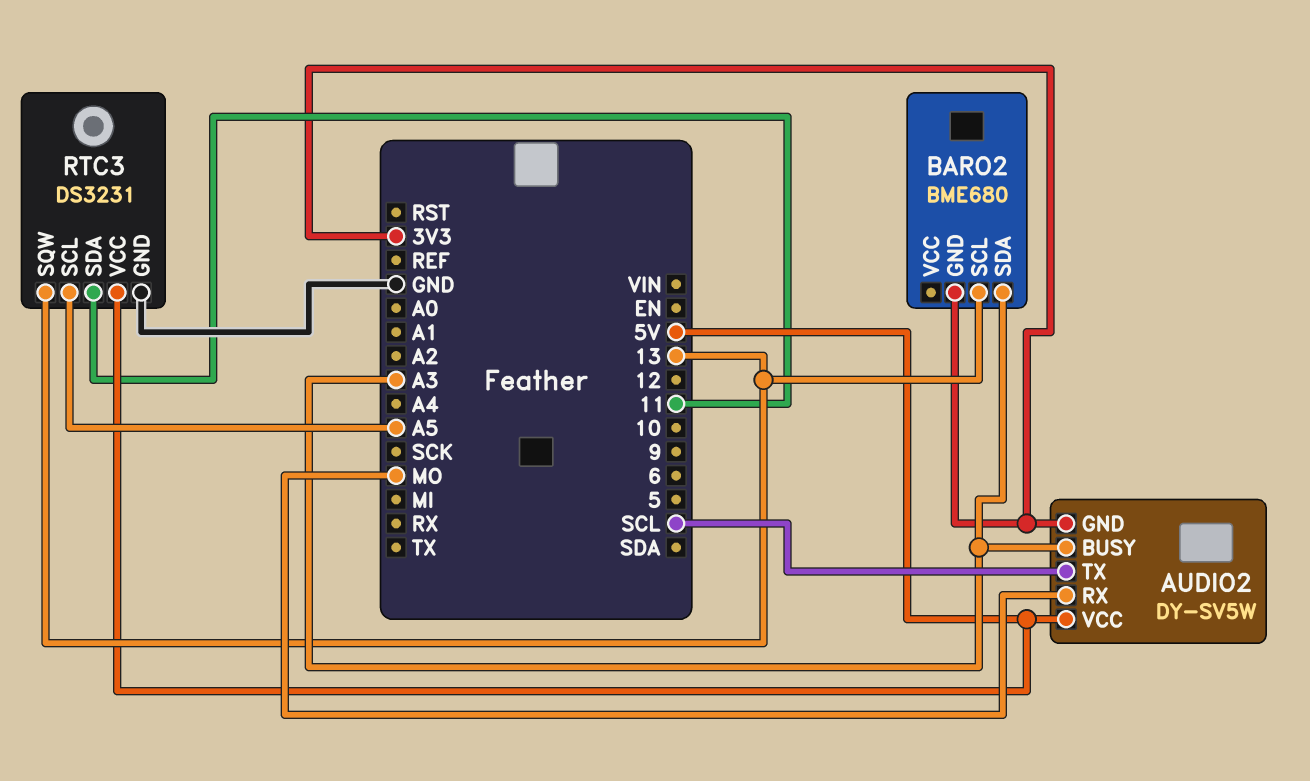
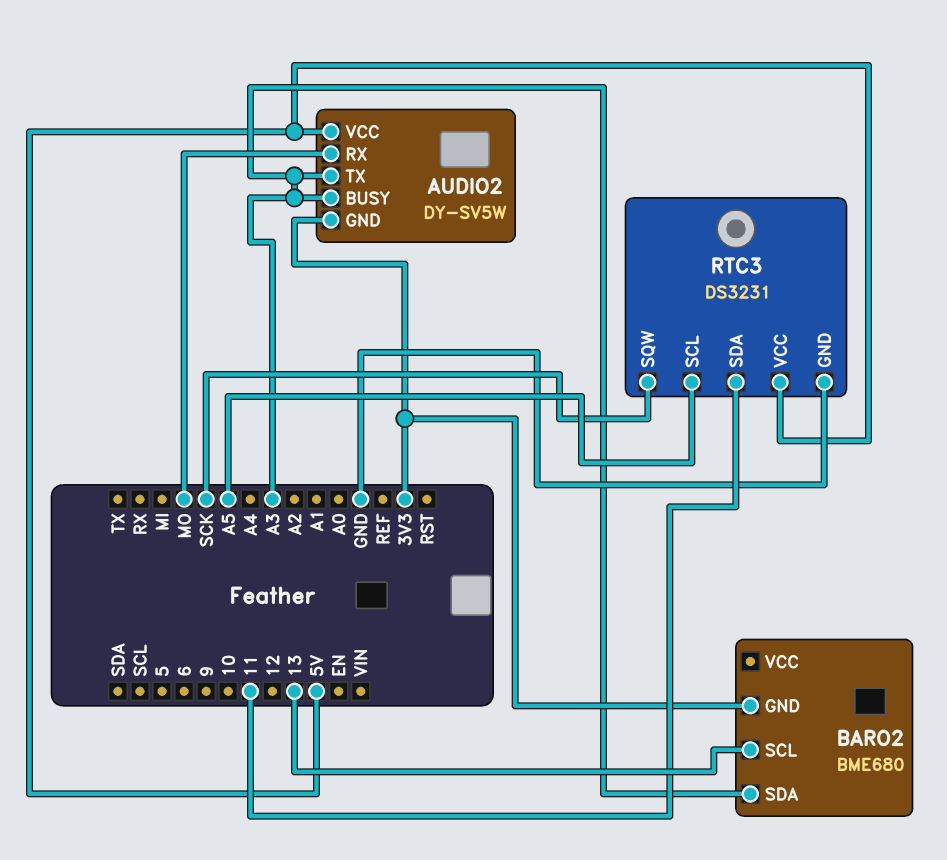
AUDIO2 pin TX: SCL -> A3
RTC3 pin SQW: 13 -> SCK

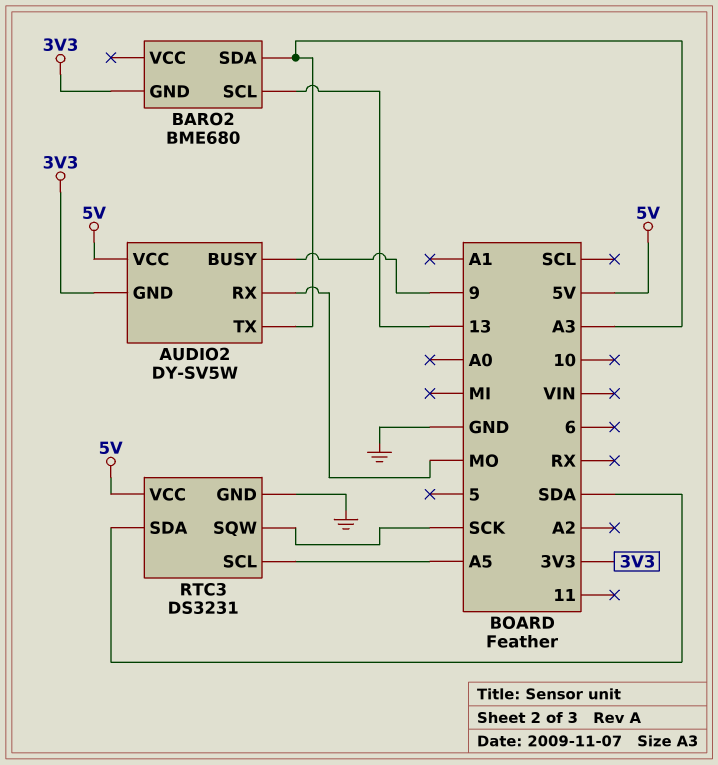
AUDIO2 pin BUSY: A3 -> 9
RTC3 pin SDA: 11 -> SDA

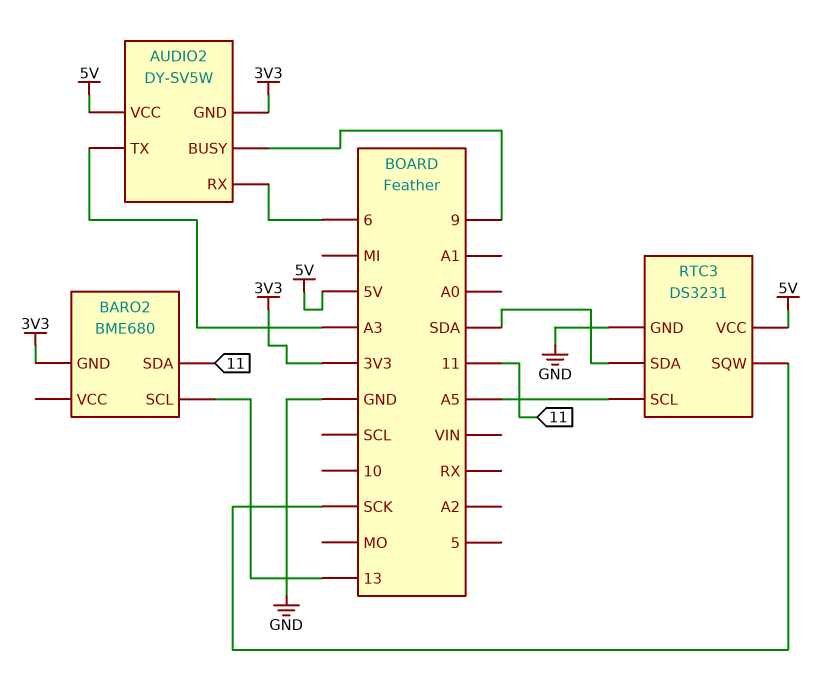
AUDIO2 pin RX: MO -> 6
BARO2 pin SDA: A3 -> 11

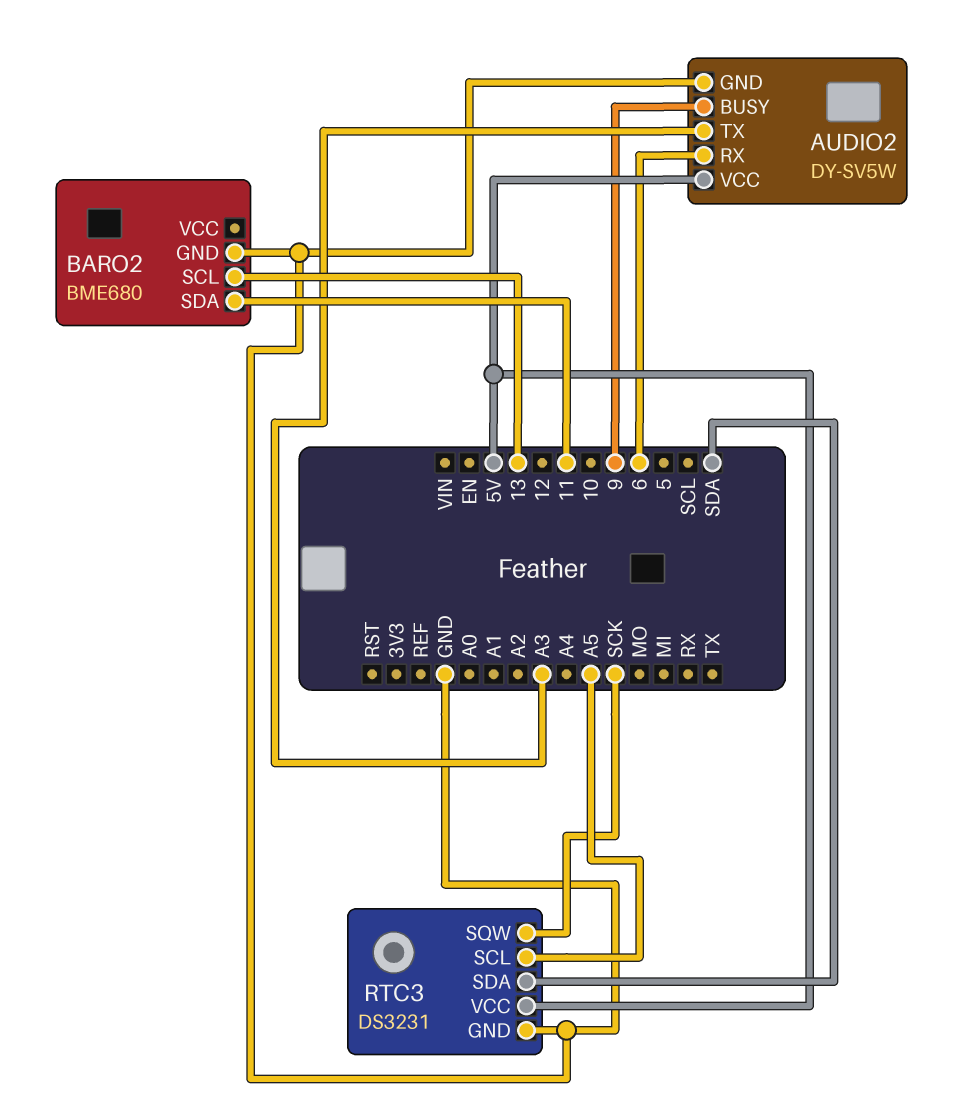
AUDIO2 pin GND: 3V3 -> GND
BARO2 pin GND: 3V3 -> GND

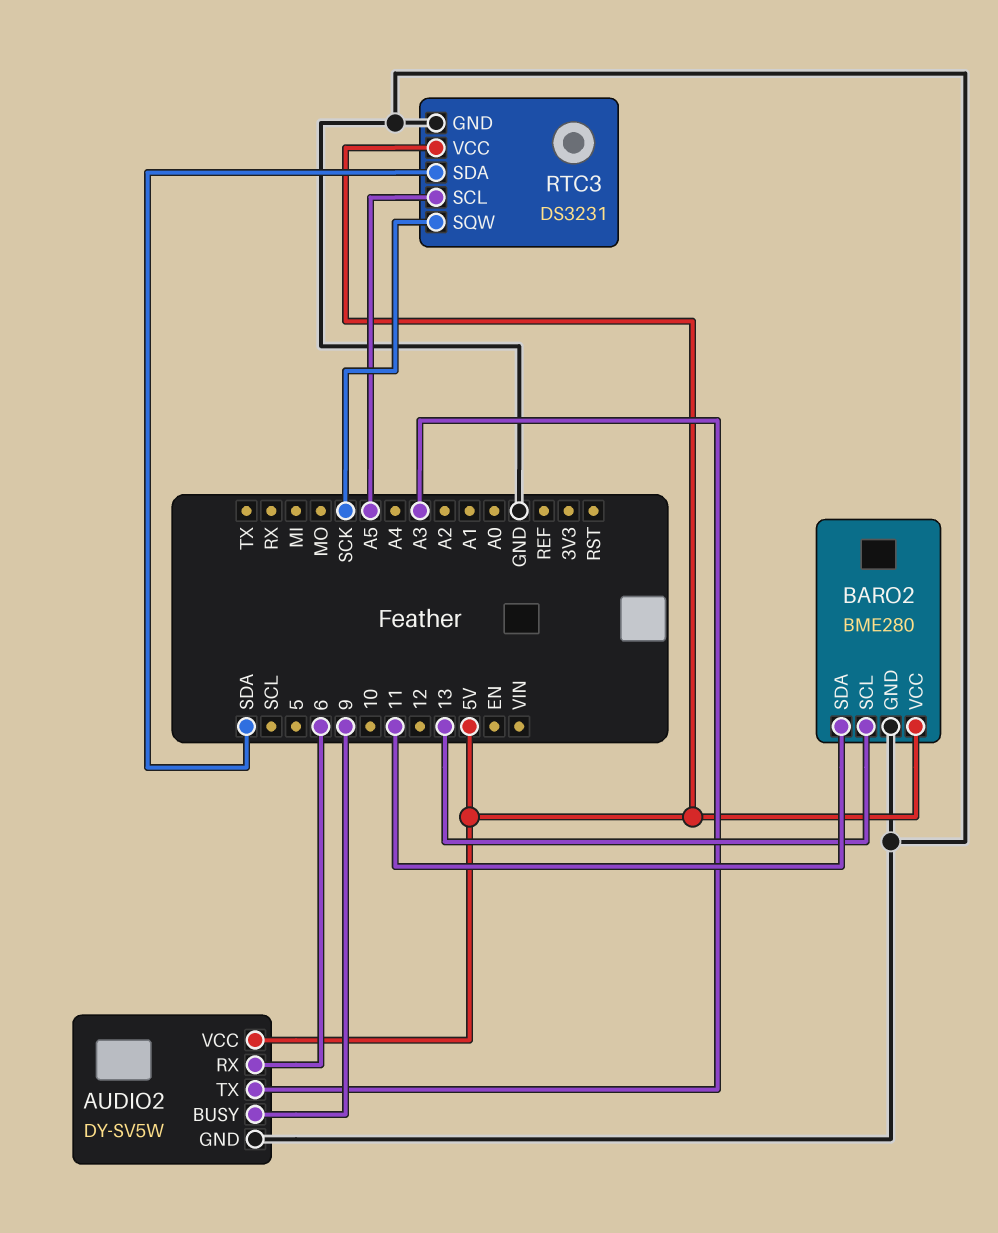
BARO2: BME680 -> BME280
BARO2 pin VCC: none -> 5V

